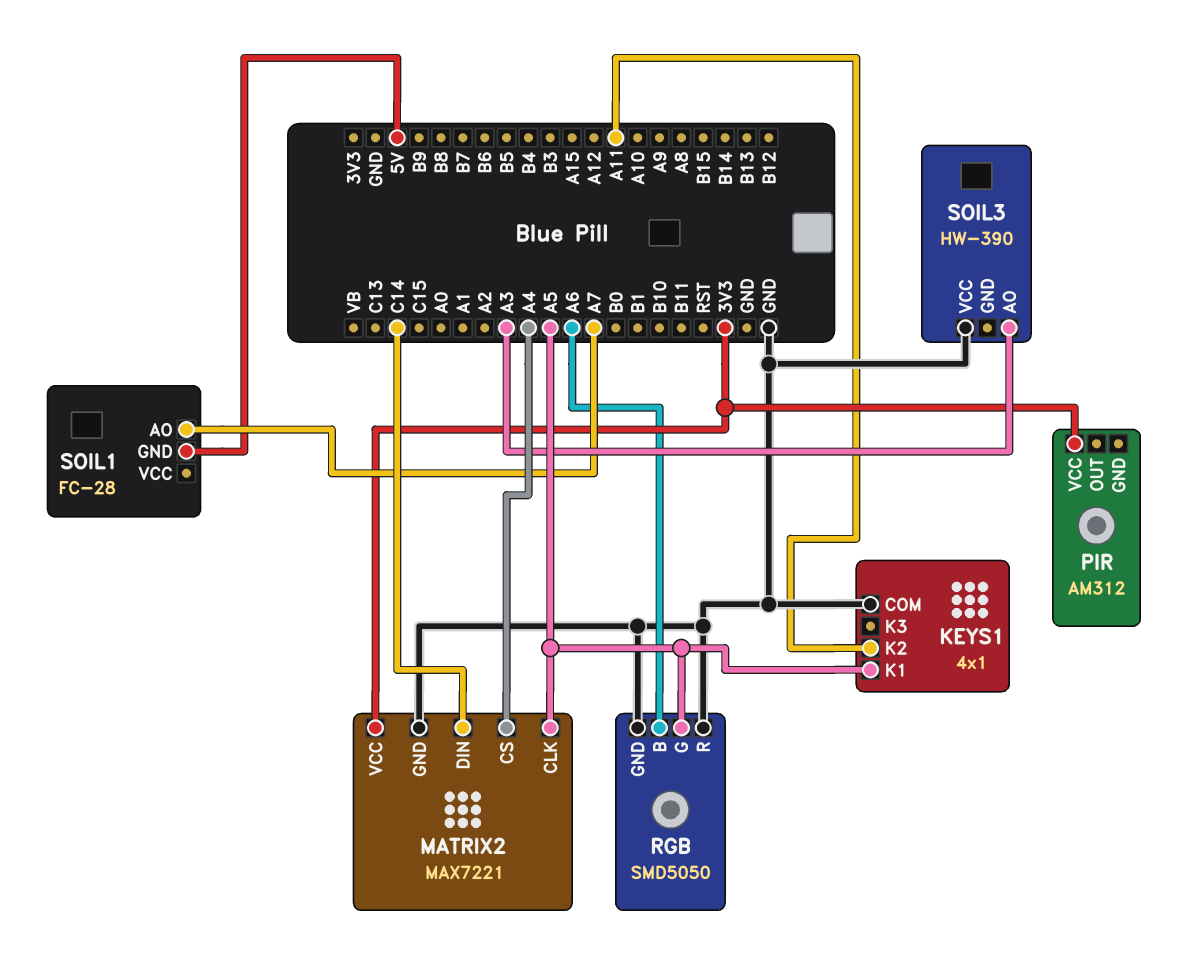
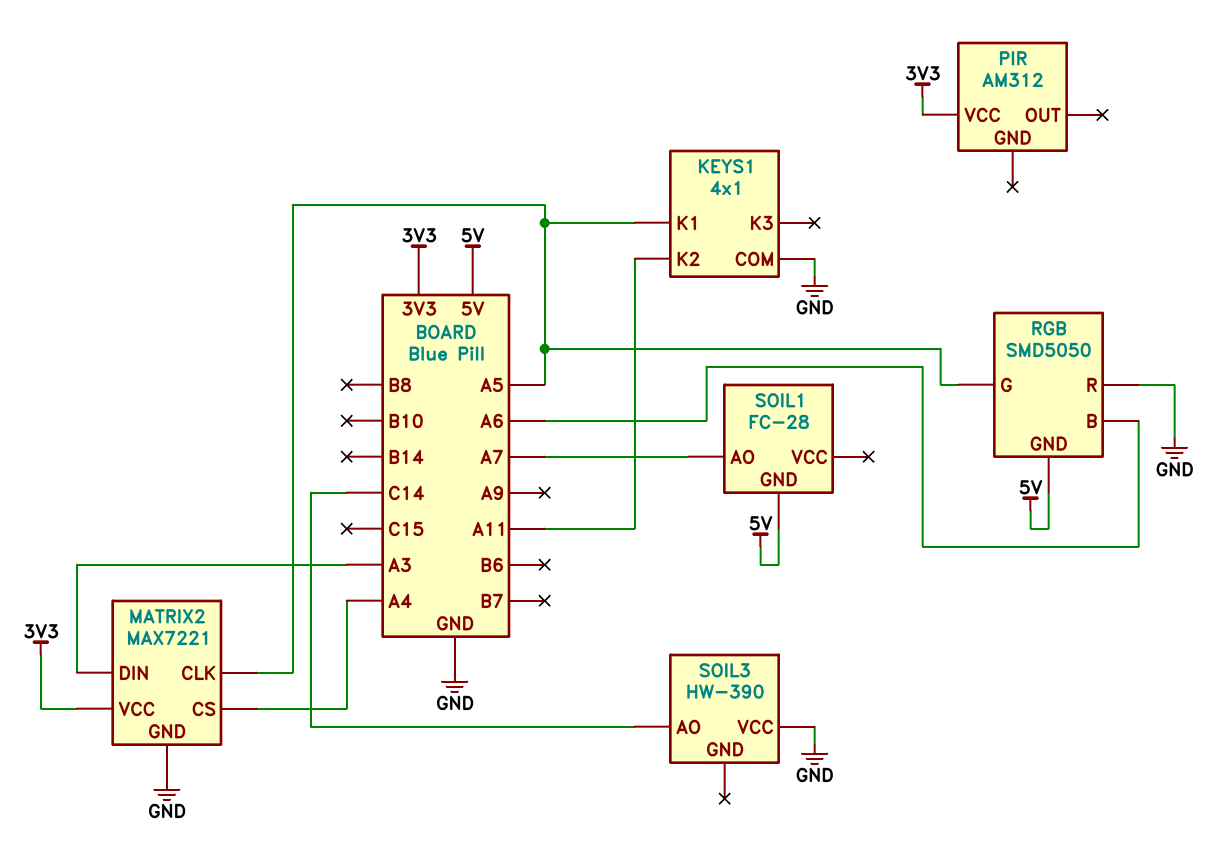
MATRIX2 pin DIN: C14 -> A3
RGB pin GND: GND -> 5V
SOIL3 pin AO: A3 -> C14

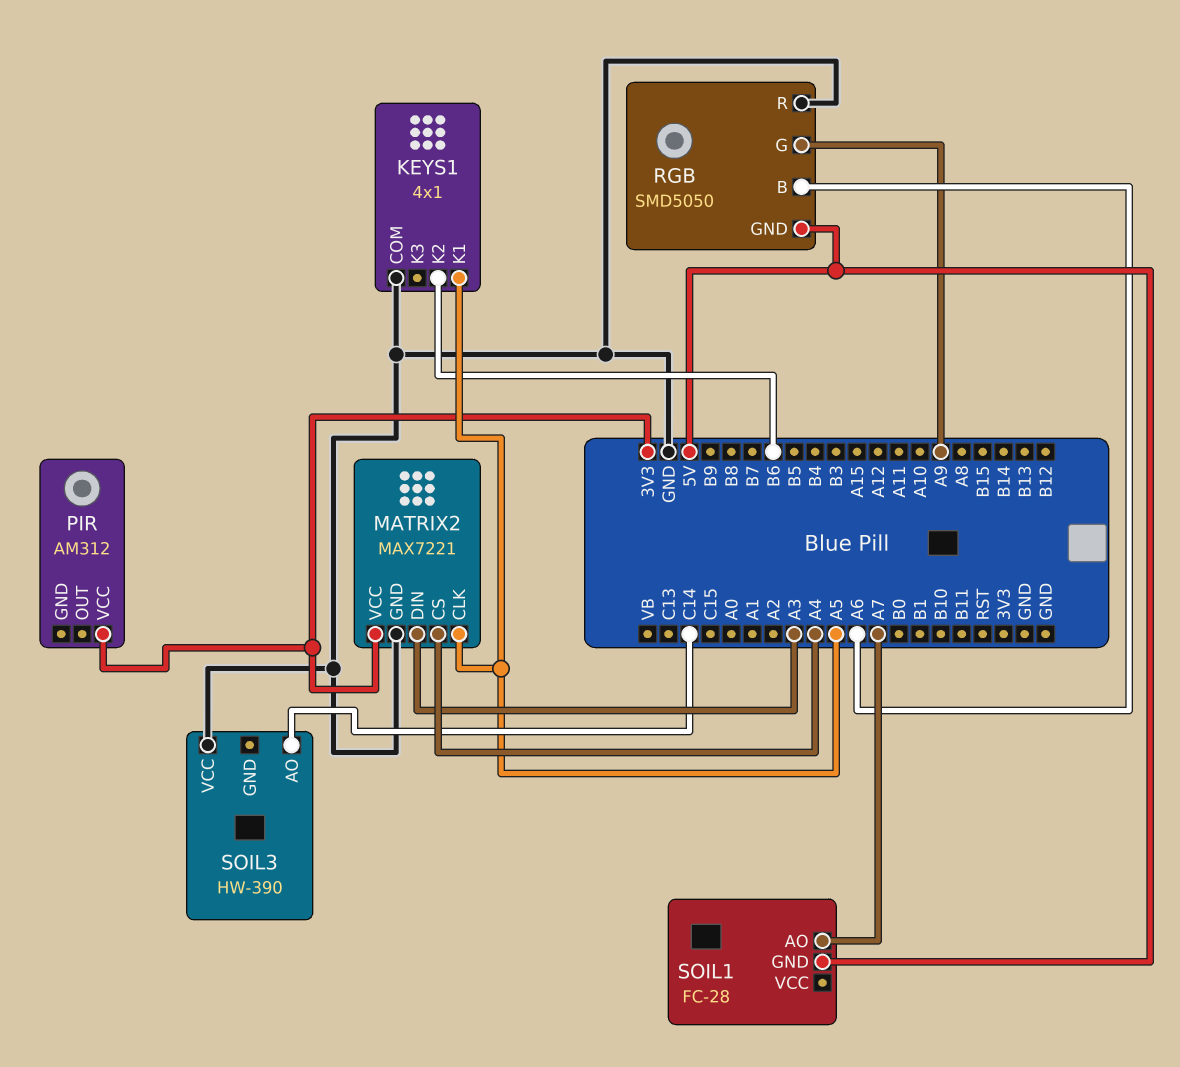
KEYS1 pin K2: A11 -> B6
RGB pin G: A5 -> A9

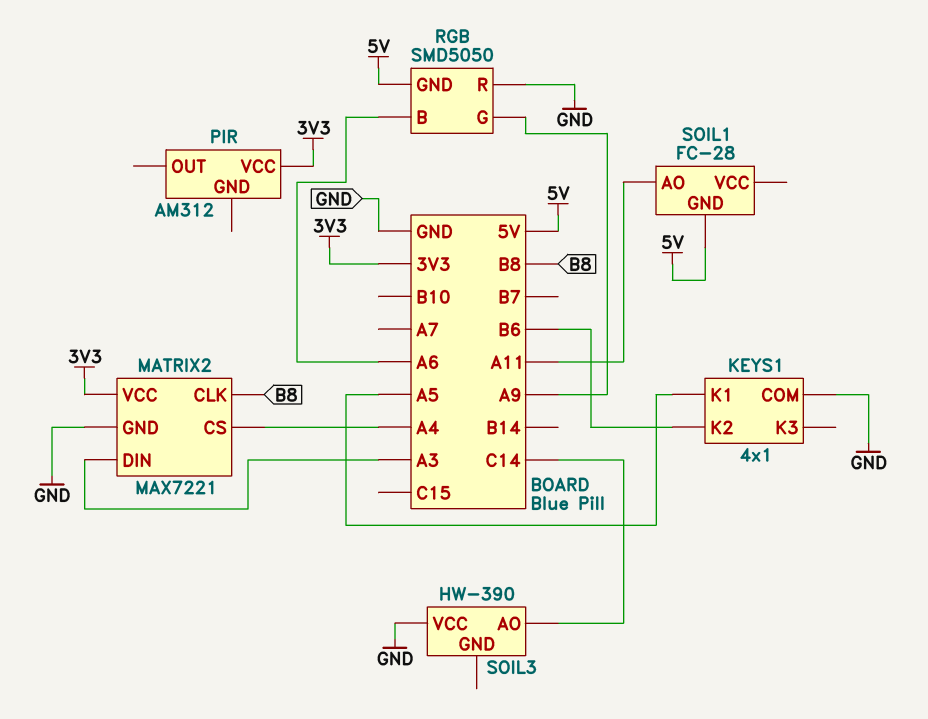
MATRIX2 pin CLK: A5 -> B8
SOIL1 pin AO: A7 -> A11

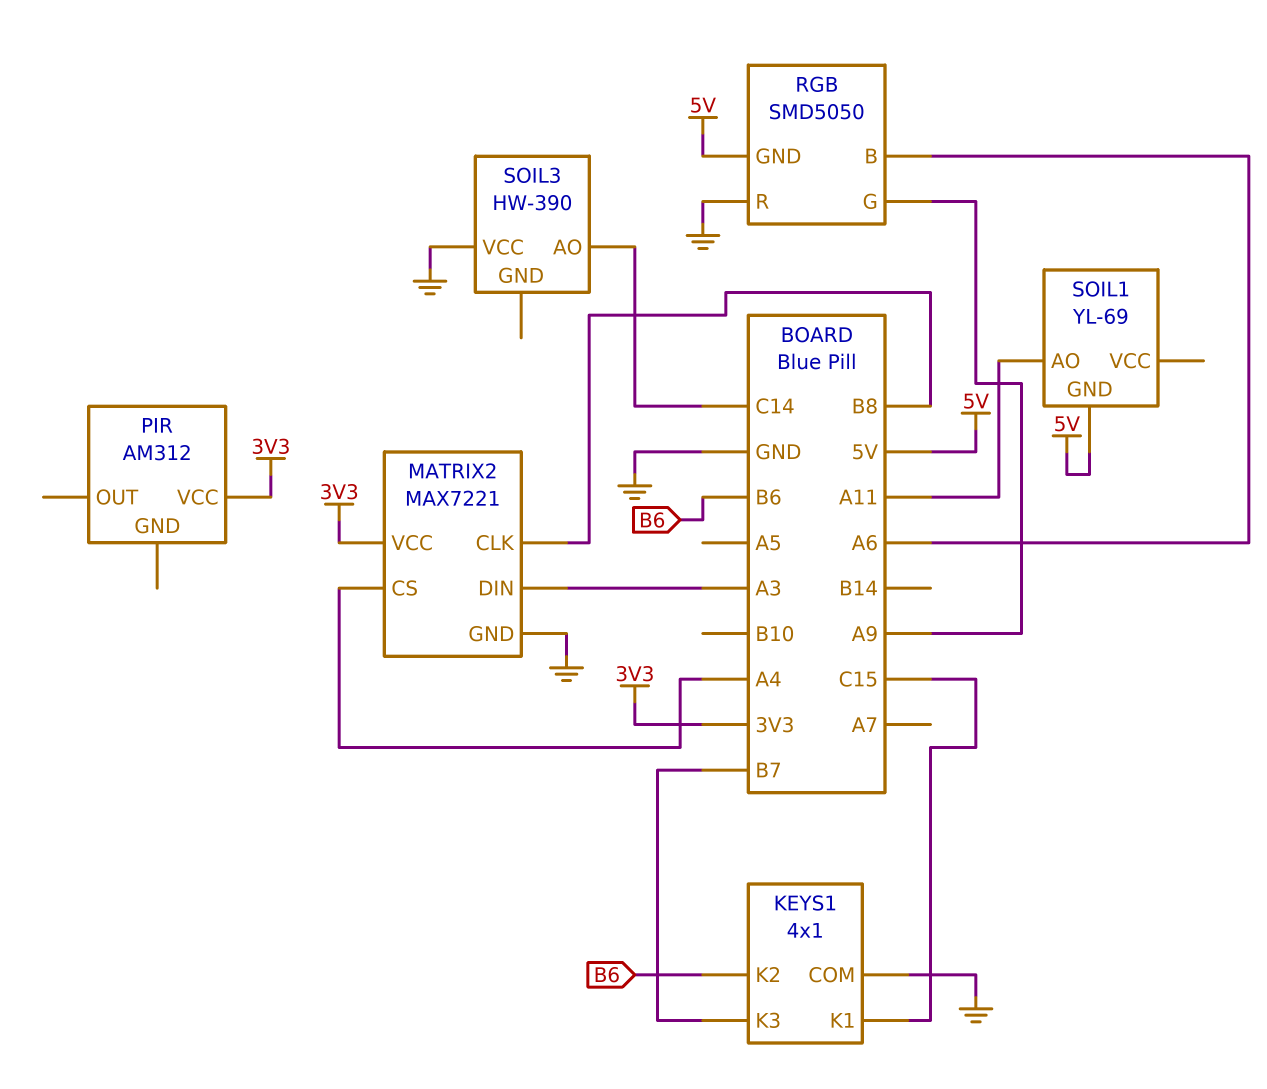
KEYS1 pin K1: A5 -> C15
KEYS1 pin K3: none -> B7
SOIL1: FC-28 -> YL-69

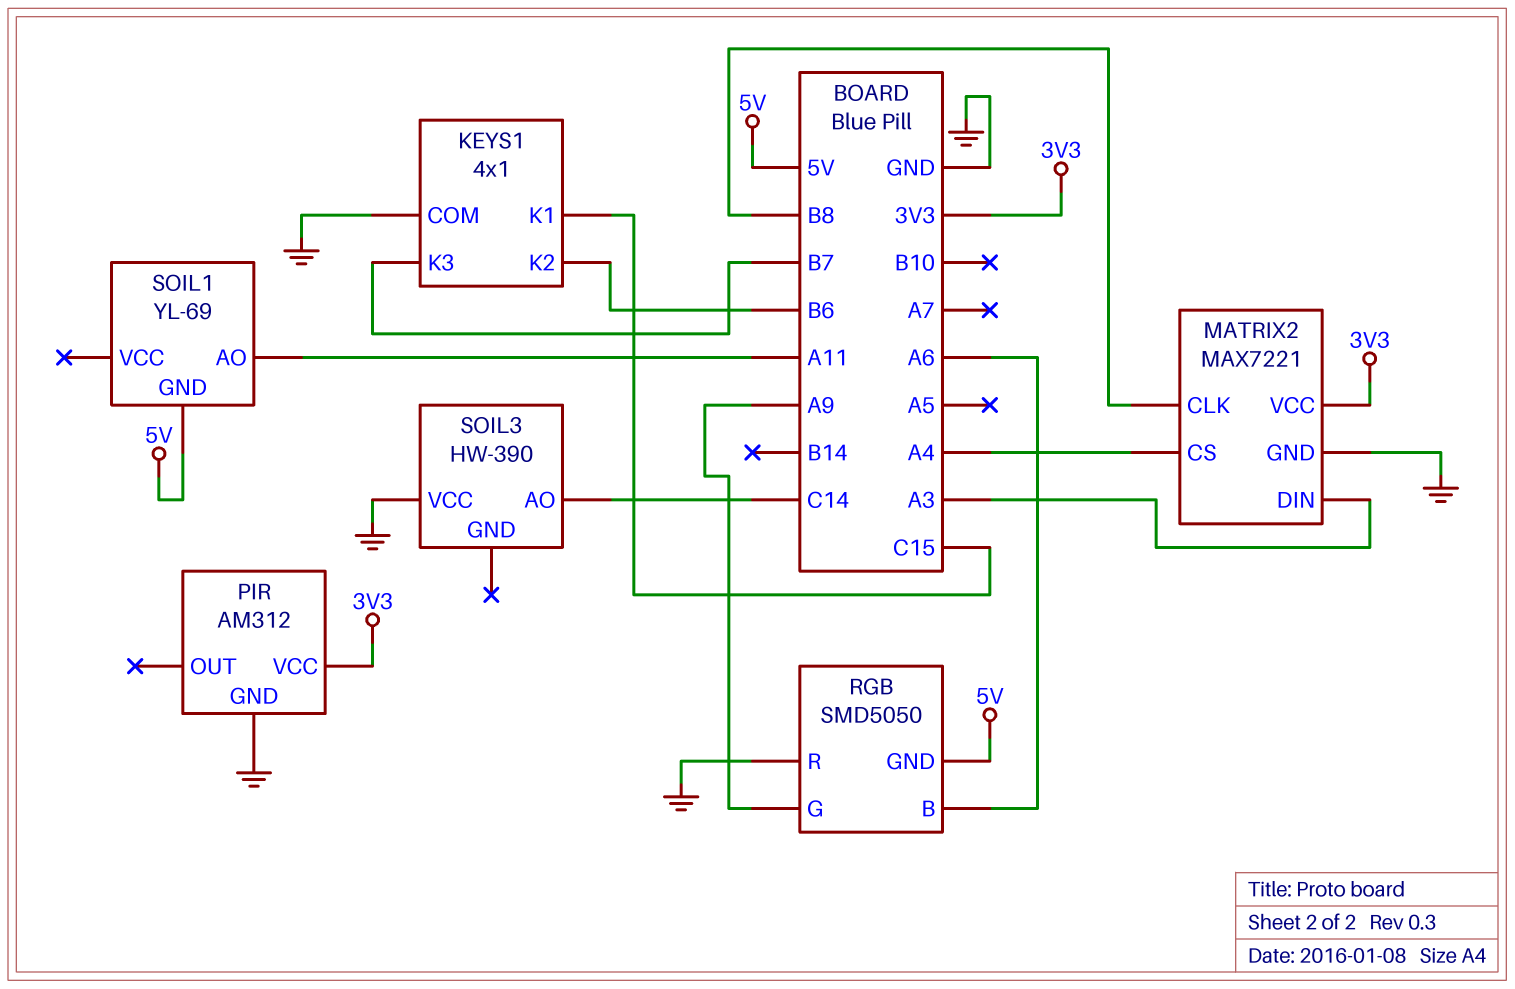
PIR pin GND: none -> GND

